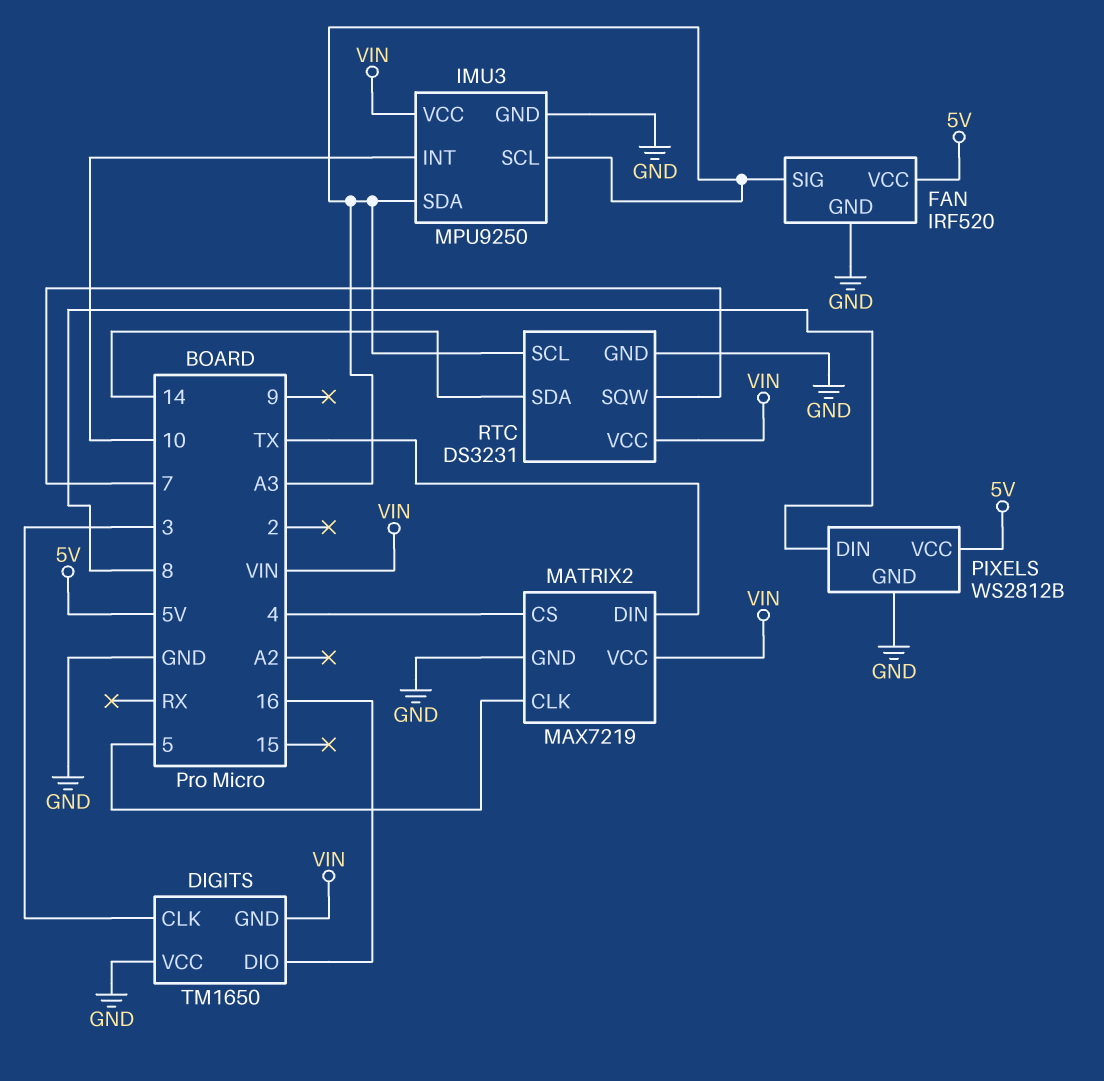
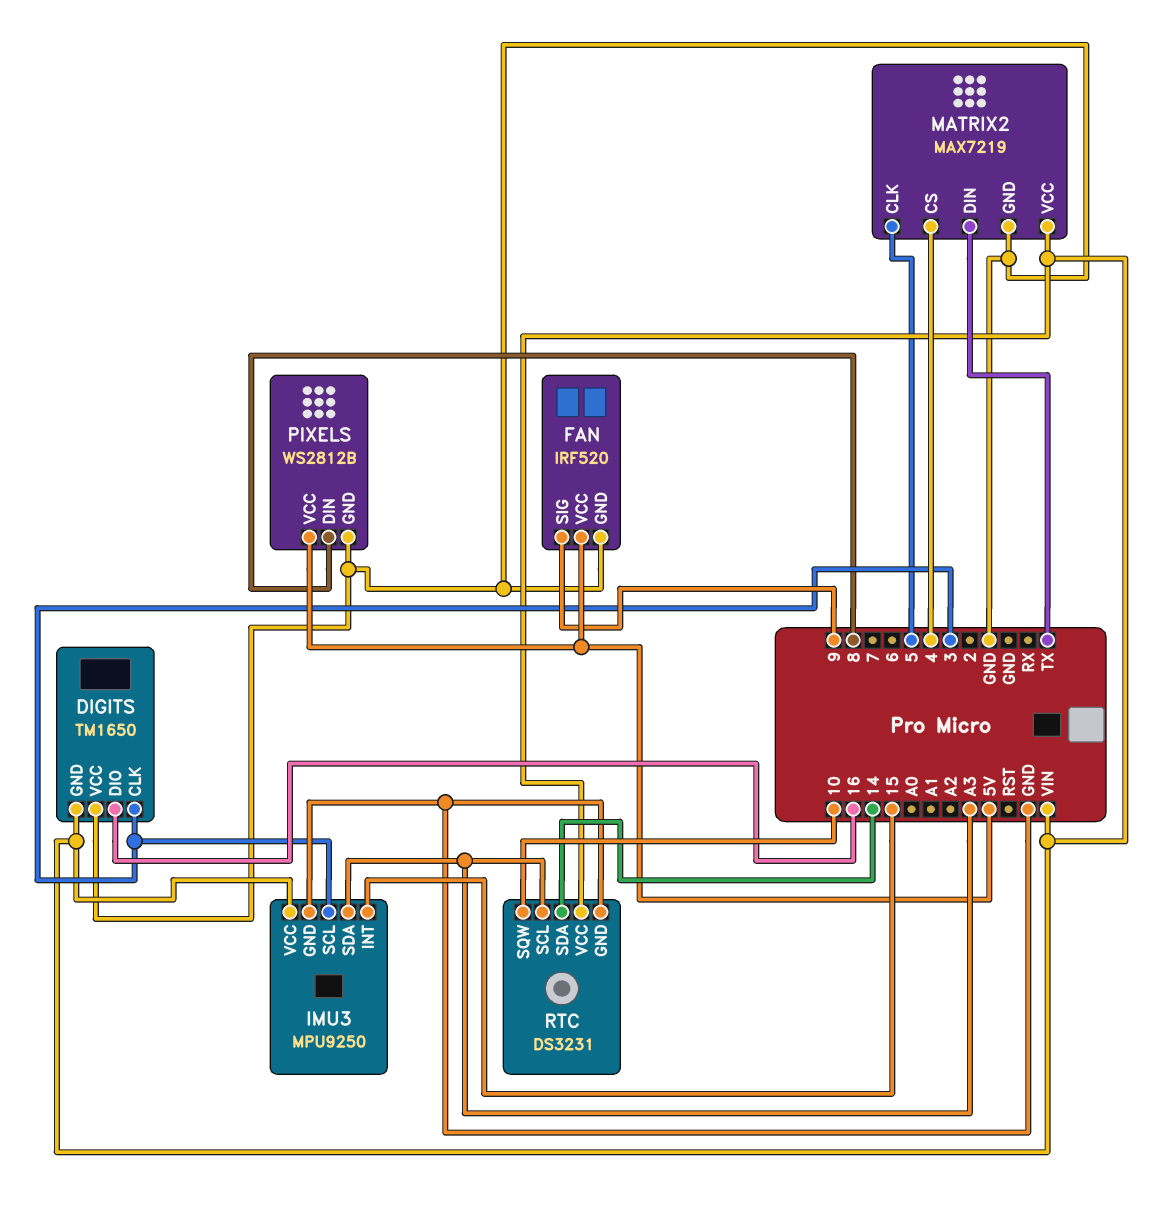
FAN pin SIG: A3 -> 9
IMU3 pin INT: 10 -> 15
IMU3 pin SCL: A3 -> 3
RTC pin SQW: 7 -> 10

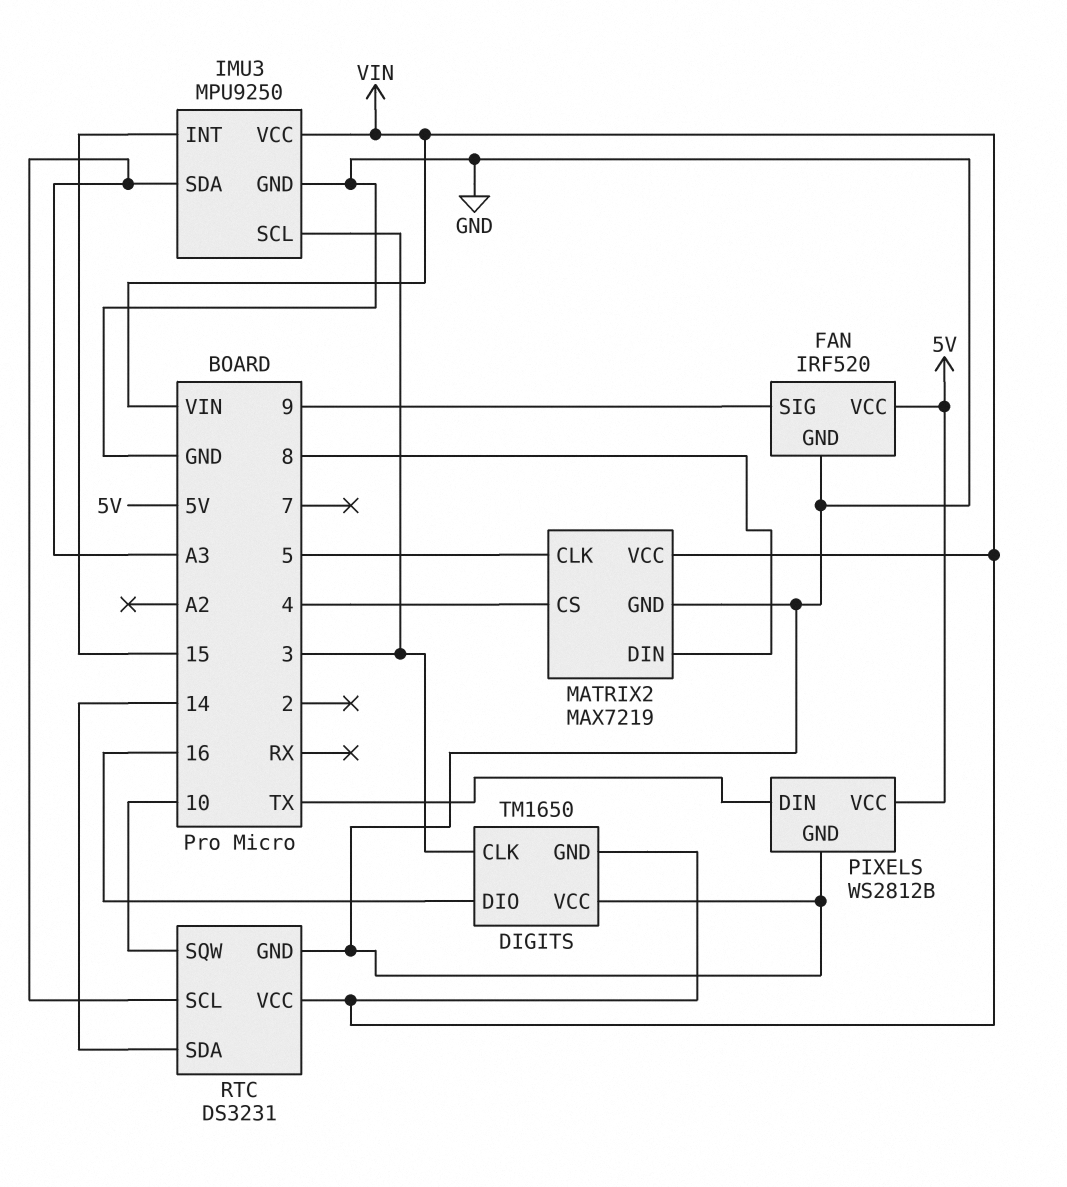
MATRIX2 pin DIN: TX -> 8
PIXELS pin DIN: 8 -> TX

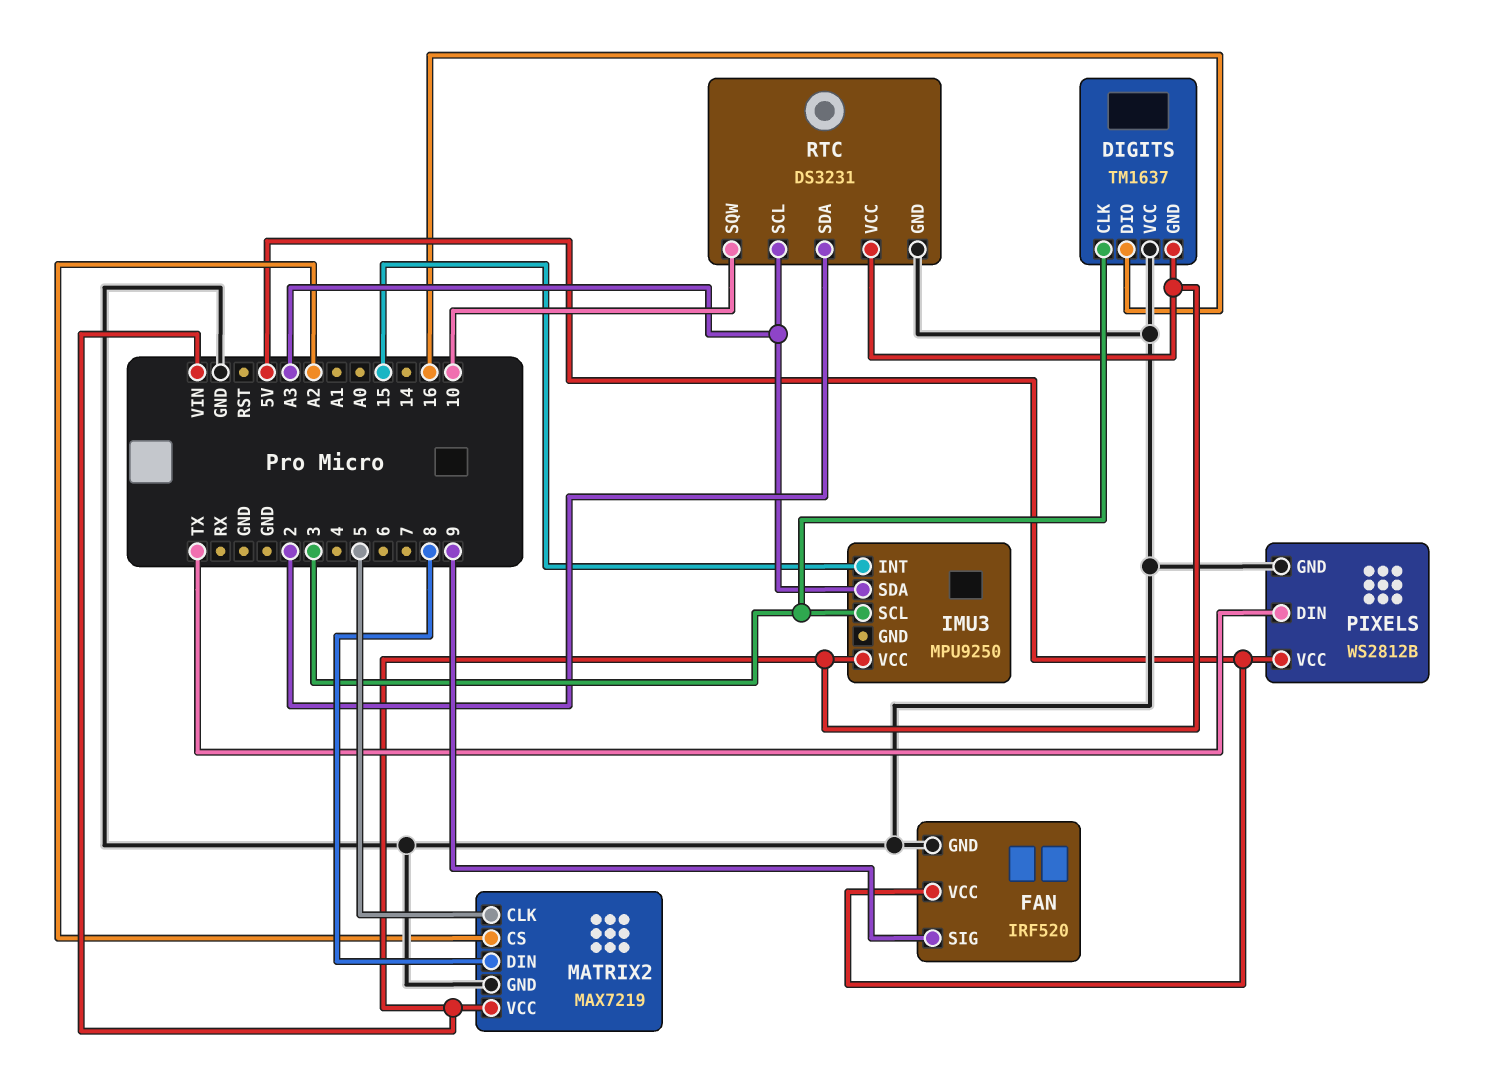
DIGITS: TM1650 -> TM1637
IMU3 pin GND: GND -> none
MATRIX2 pin CS: 4 -> A2
RTC pin SDA: 14 -> 2

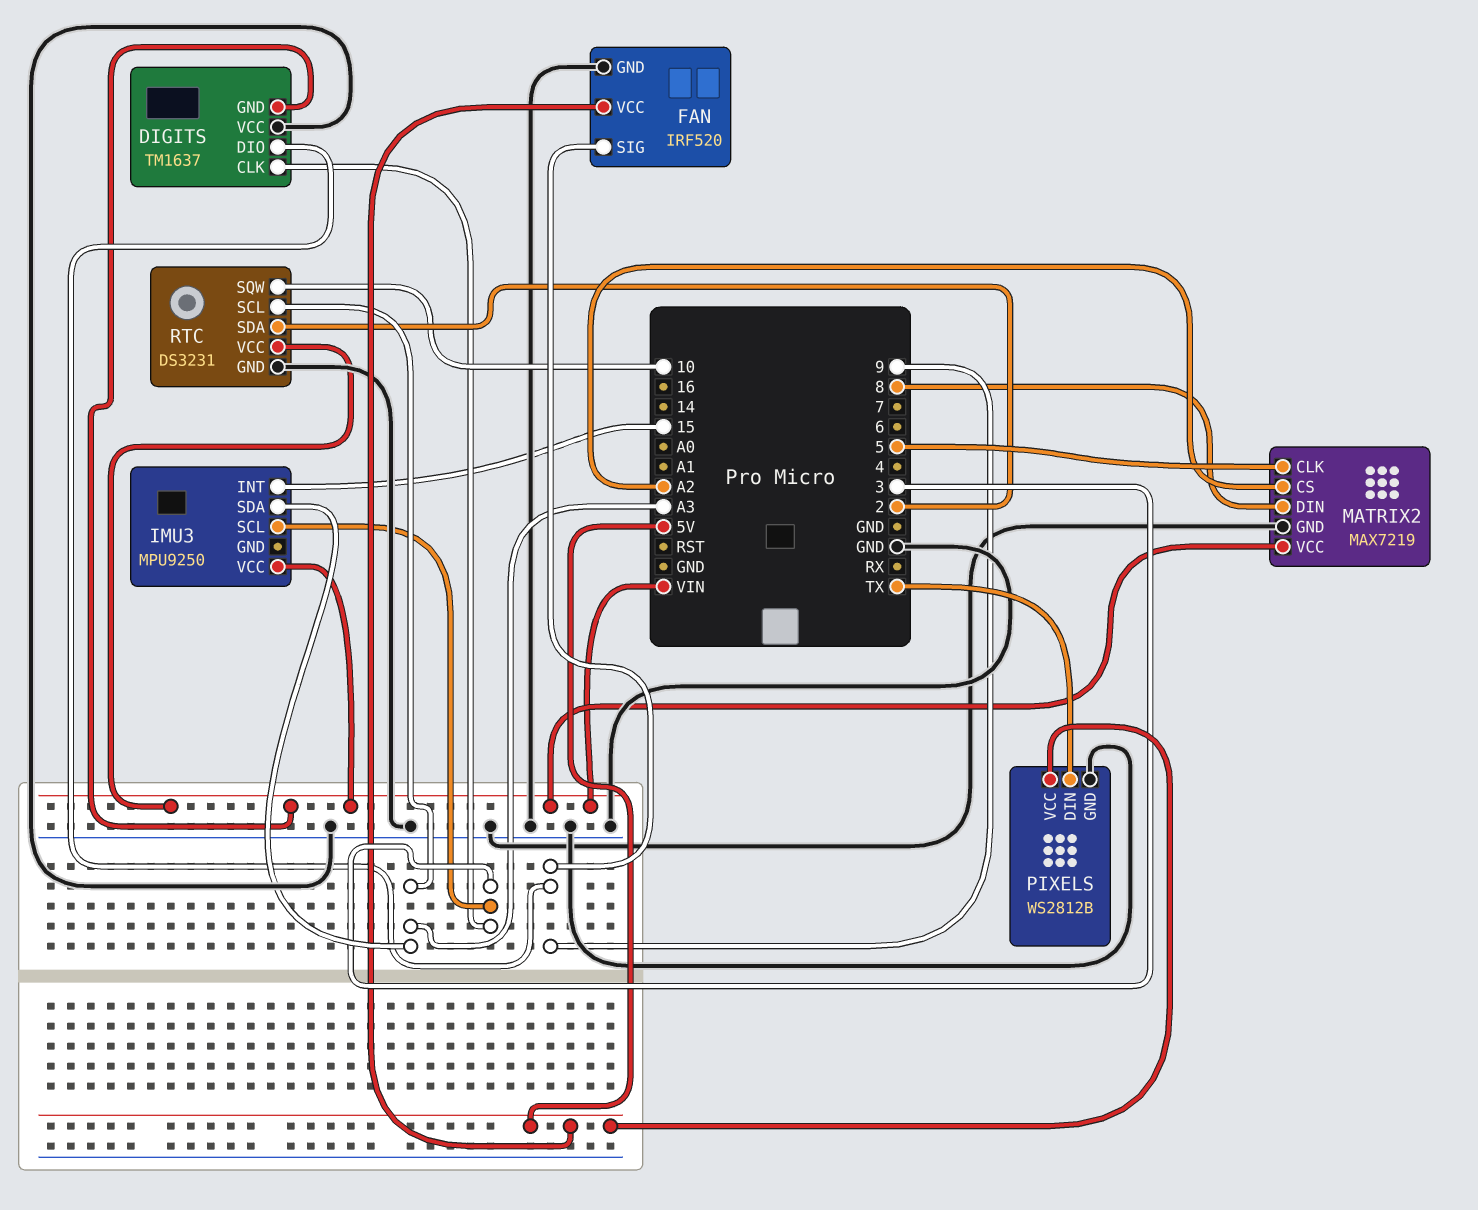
DIGITS pin DIO: 16 -> 9

